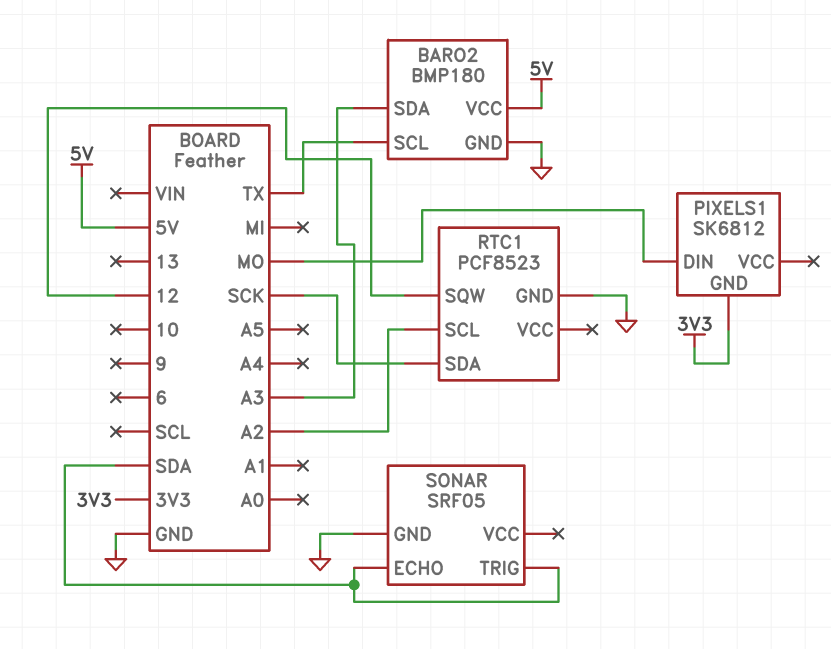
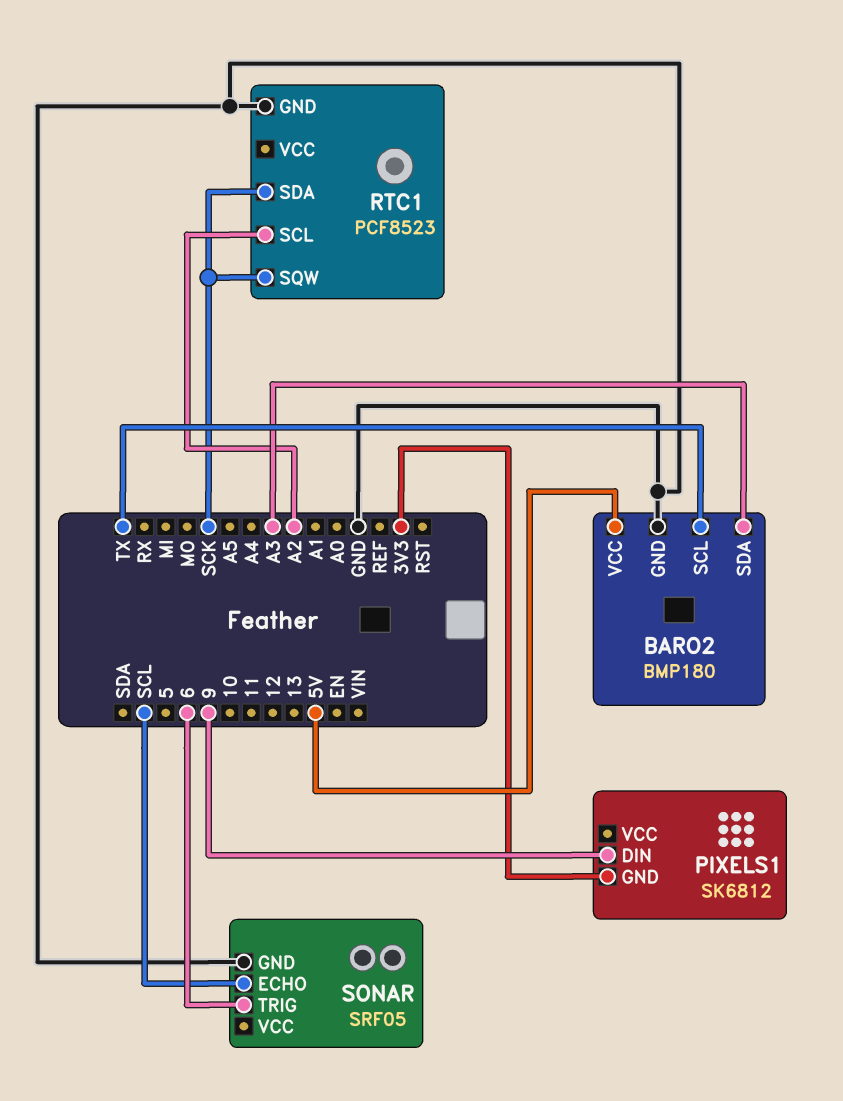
PIXELS1 pin DIN: MO -> 9
RTC1 pin SQW: 12 -> SCK
SONAR pin ECHO: SDA -> SCL
SONAR pin TRIG: SDA -> 6

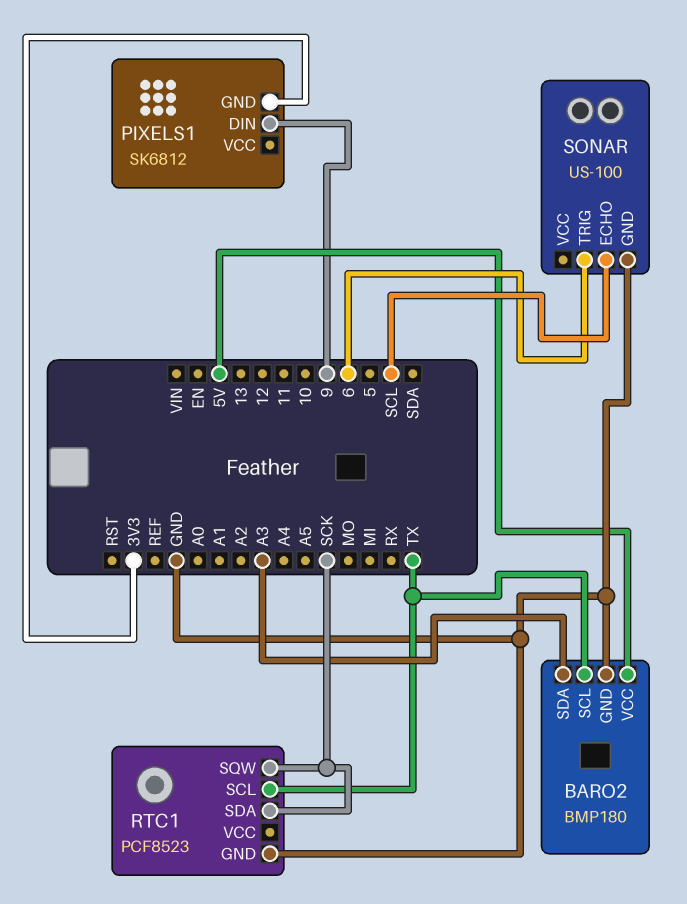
RTC1 pin SCL: A2 -> TX
SONAR: SRF05 -> US-100

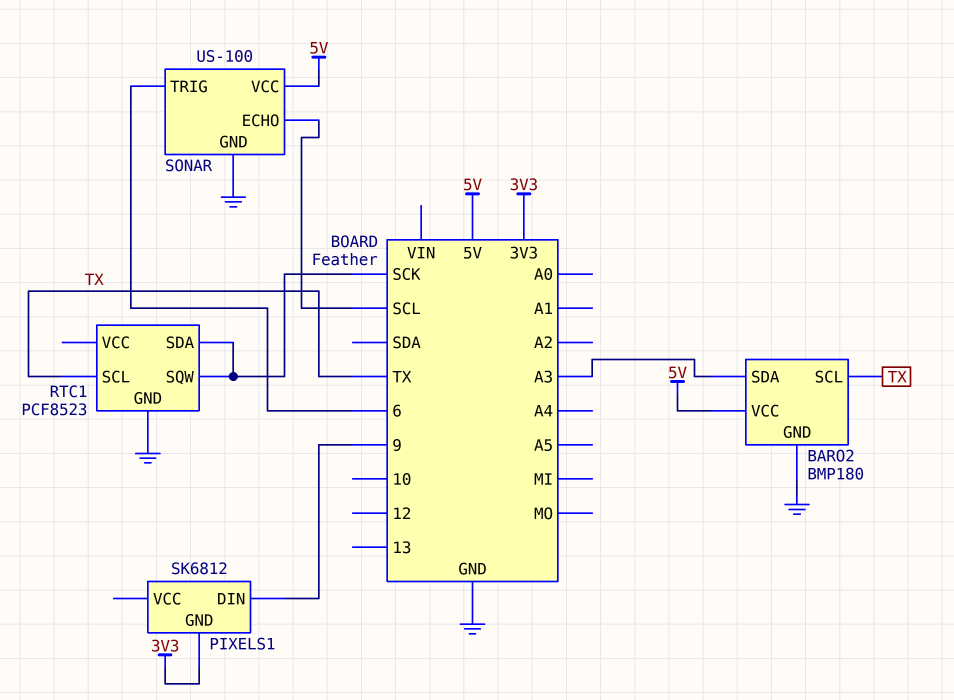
SONAR pin VCC: none -> 5V

